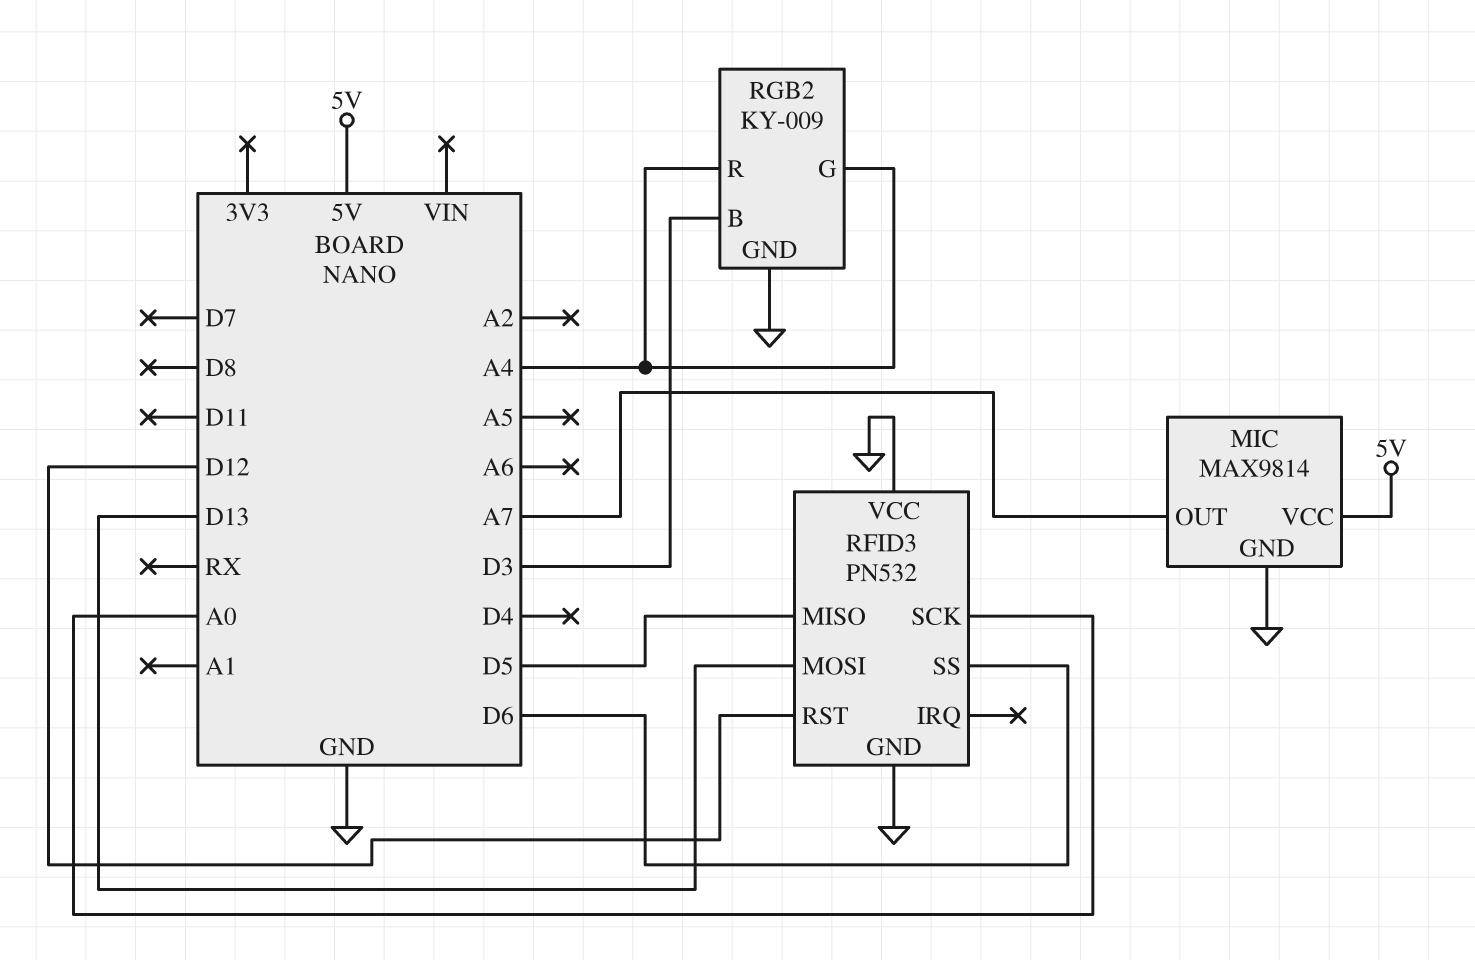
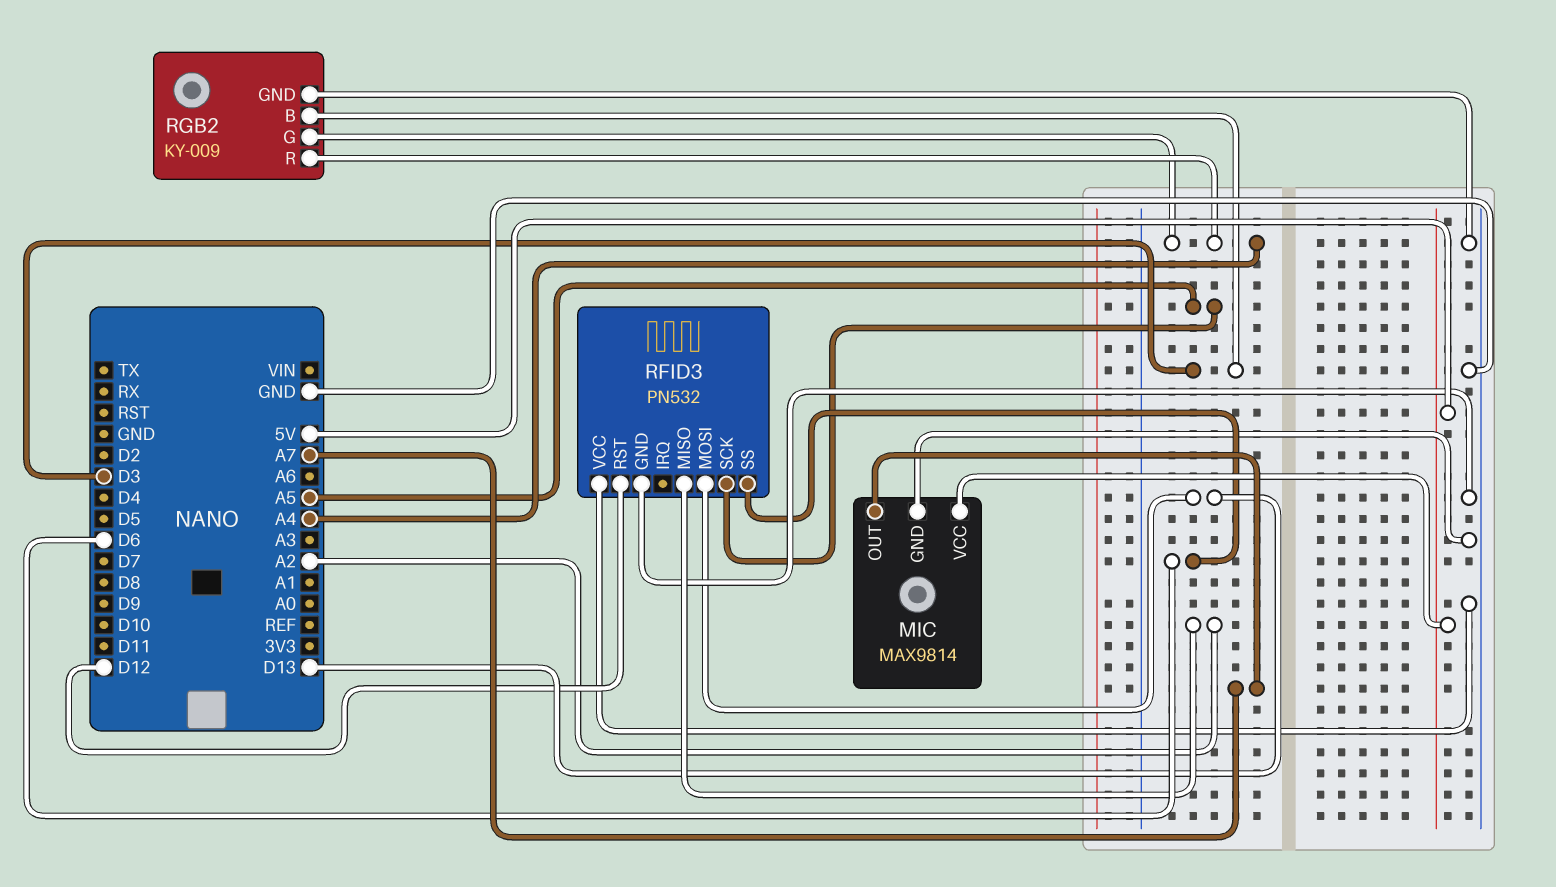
RFID3 pin MISO: D5 -> A2
RFID3 pin SCK: A0 -> A5

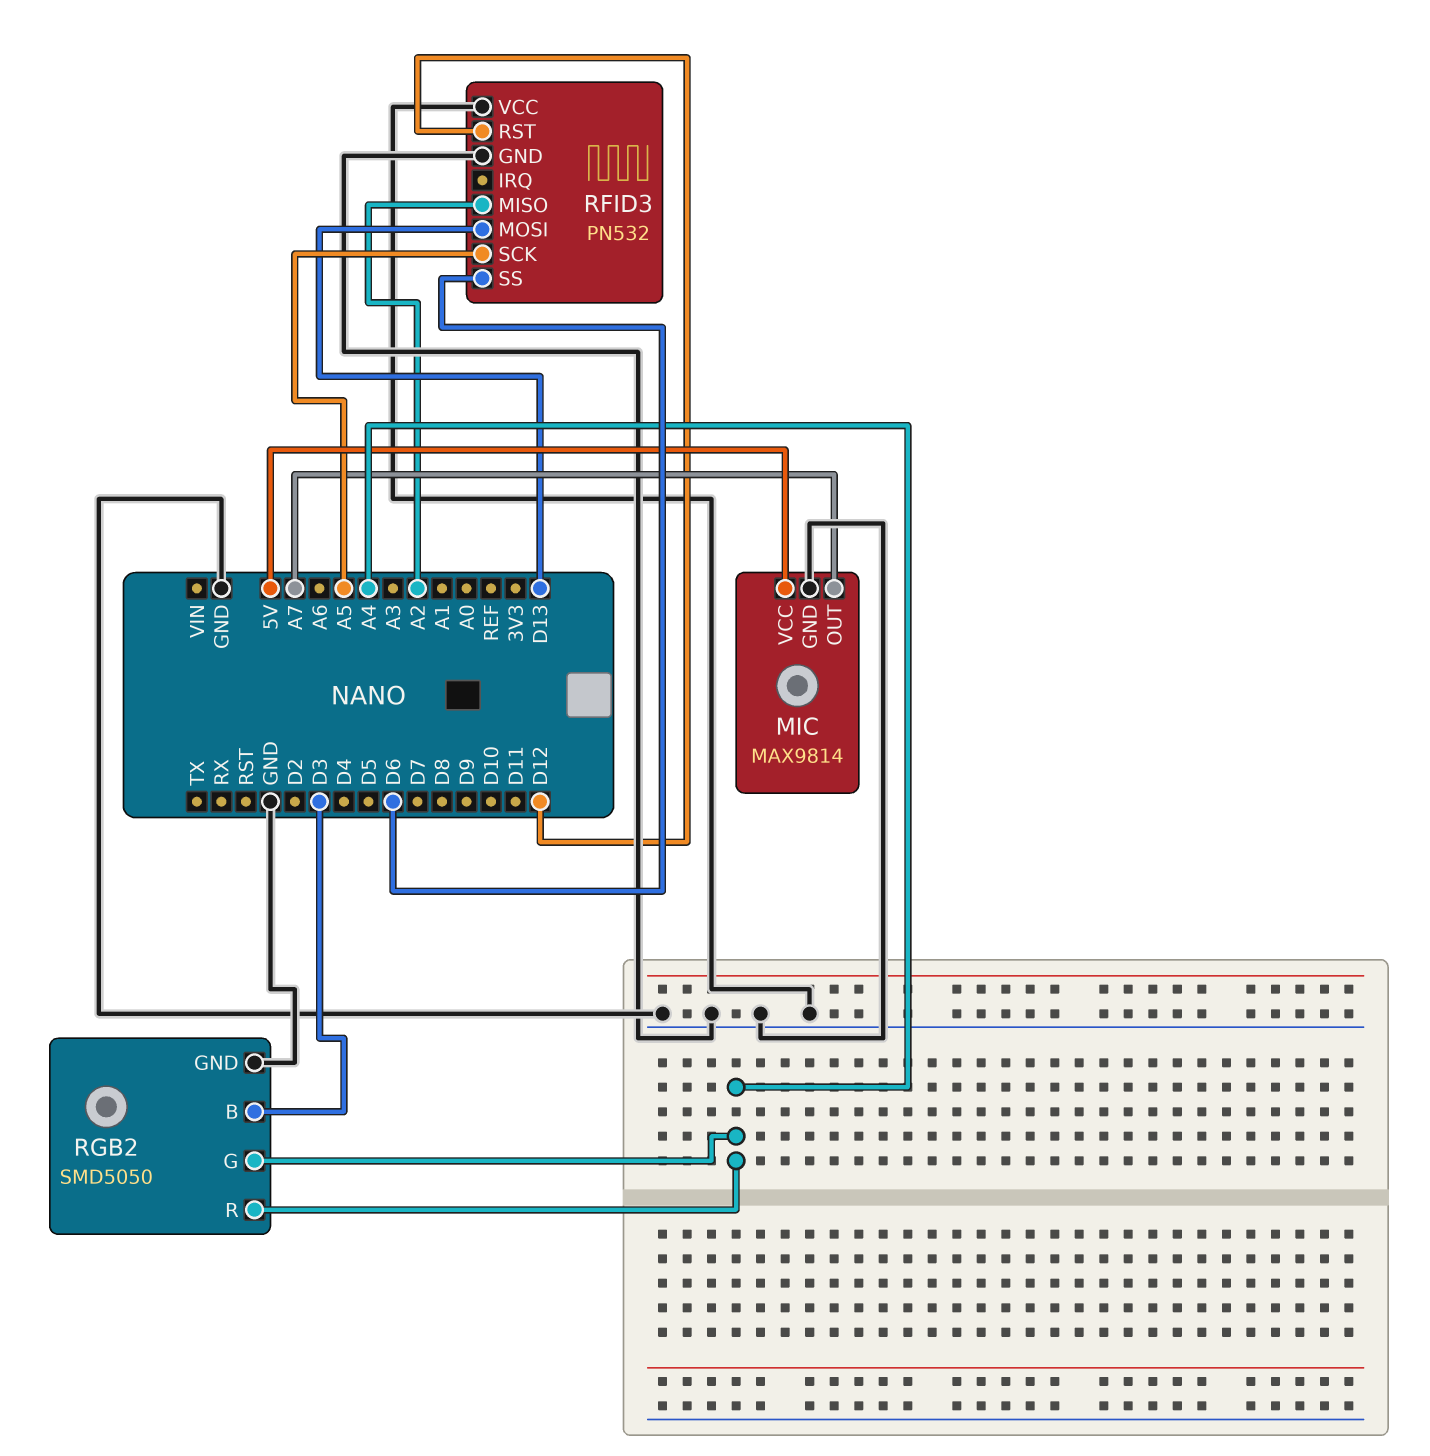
RGB2: KY-009 -> SMD5050

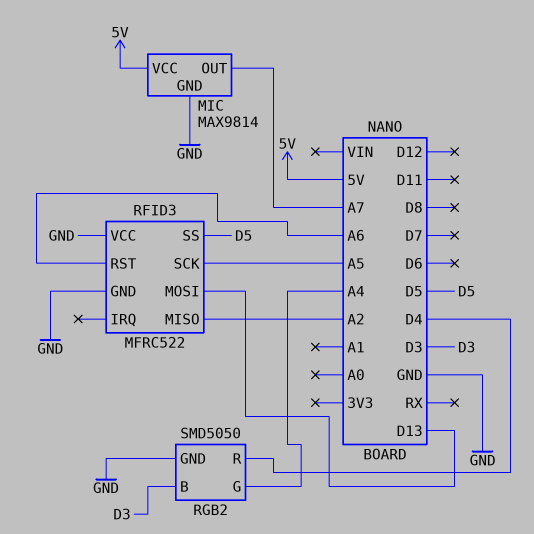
RFID3: PN532 -> MFRC522
RFID3 pin RST: D12 -> A6
RFID3 pin SS: D6 -> D5
RGB2 pin R: A4 -> D4

